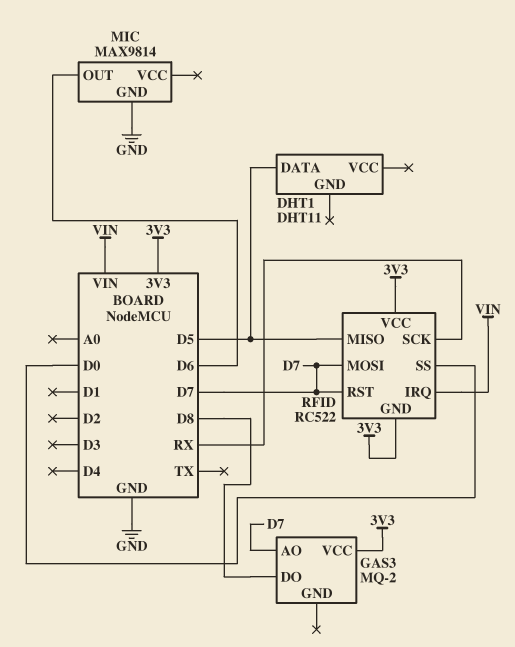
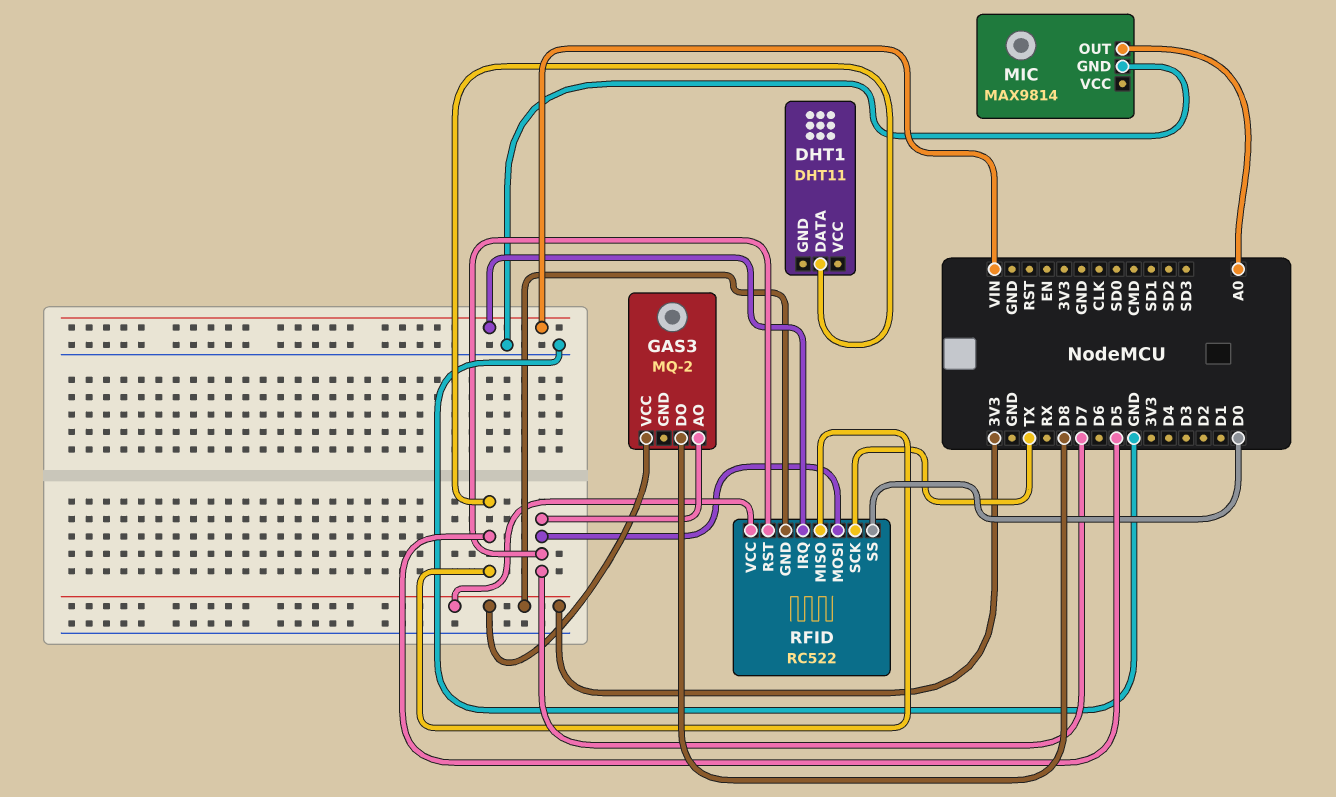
MIC pin OUT: D6 -> A0
RFID pin SCK: RX -> TX

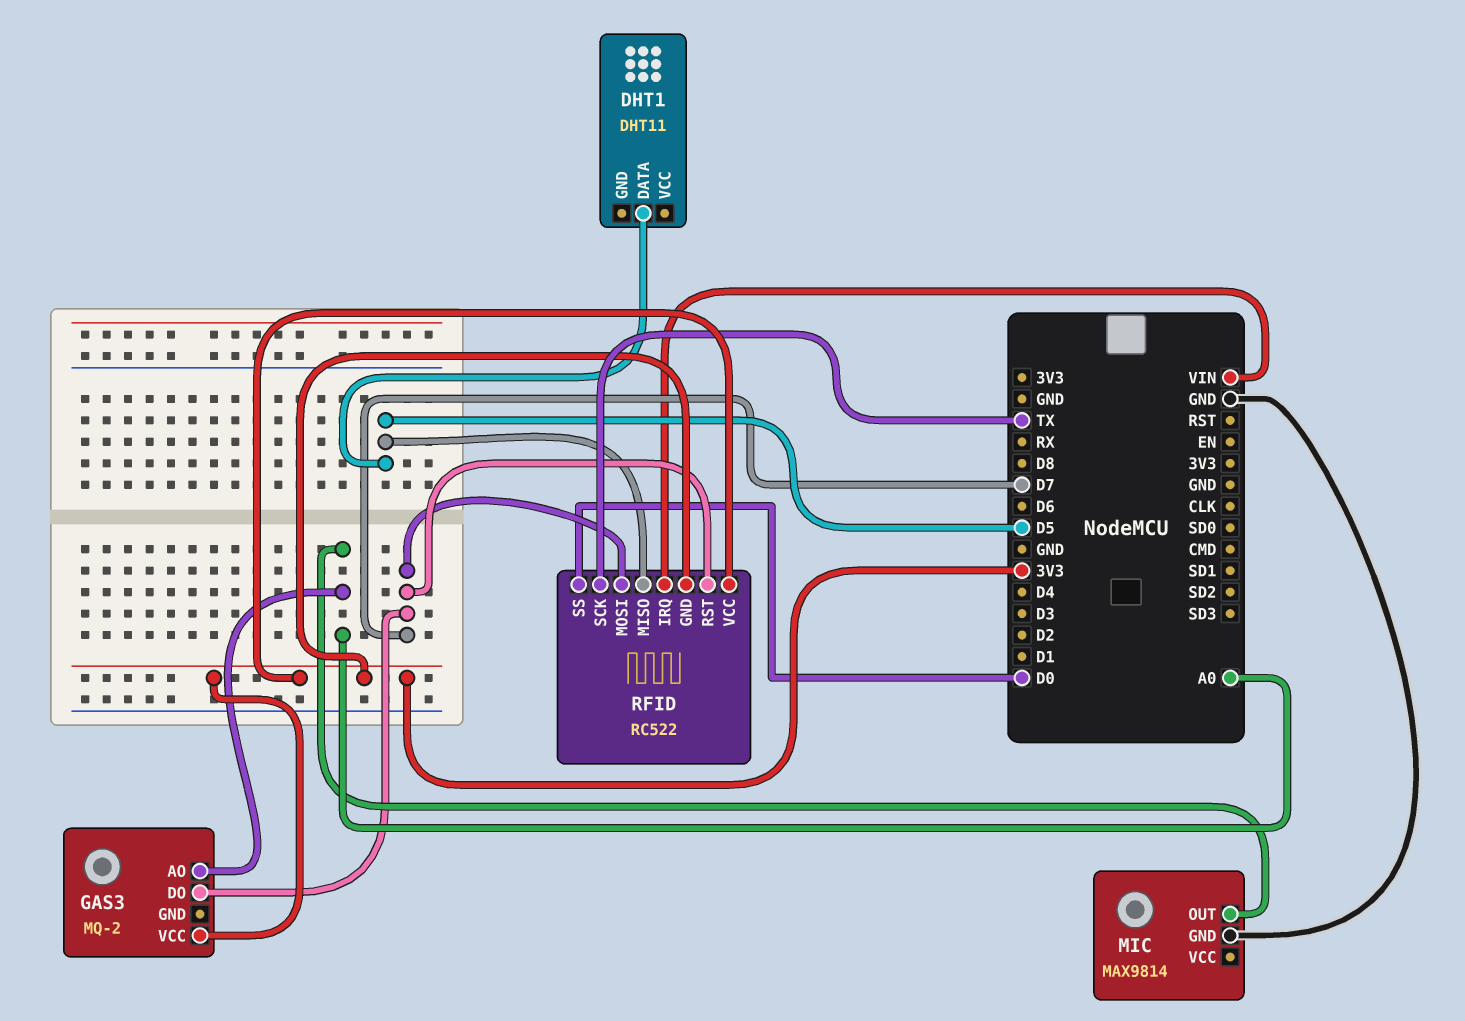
GAS3 pin AO: D7 -> A0
GAS3 pin DO: D8 -> D7

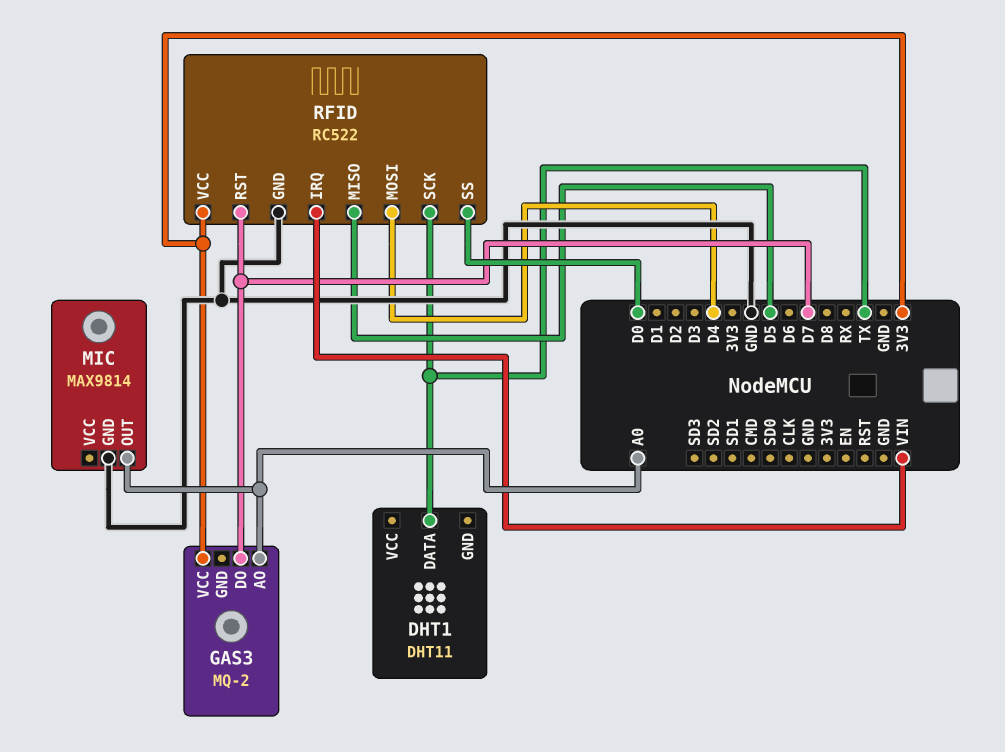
DHT1 pin DATA: D5 -> TX
RFID pin GND: 3V3 -> GND
RFID pin MOSI: D7 -> D4

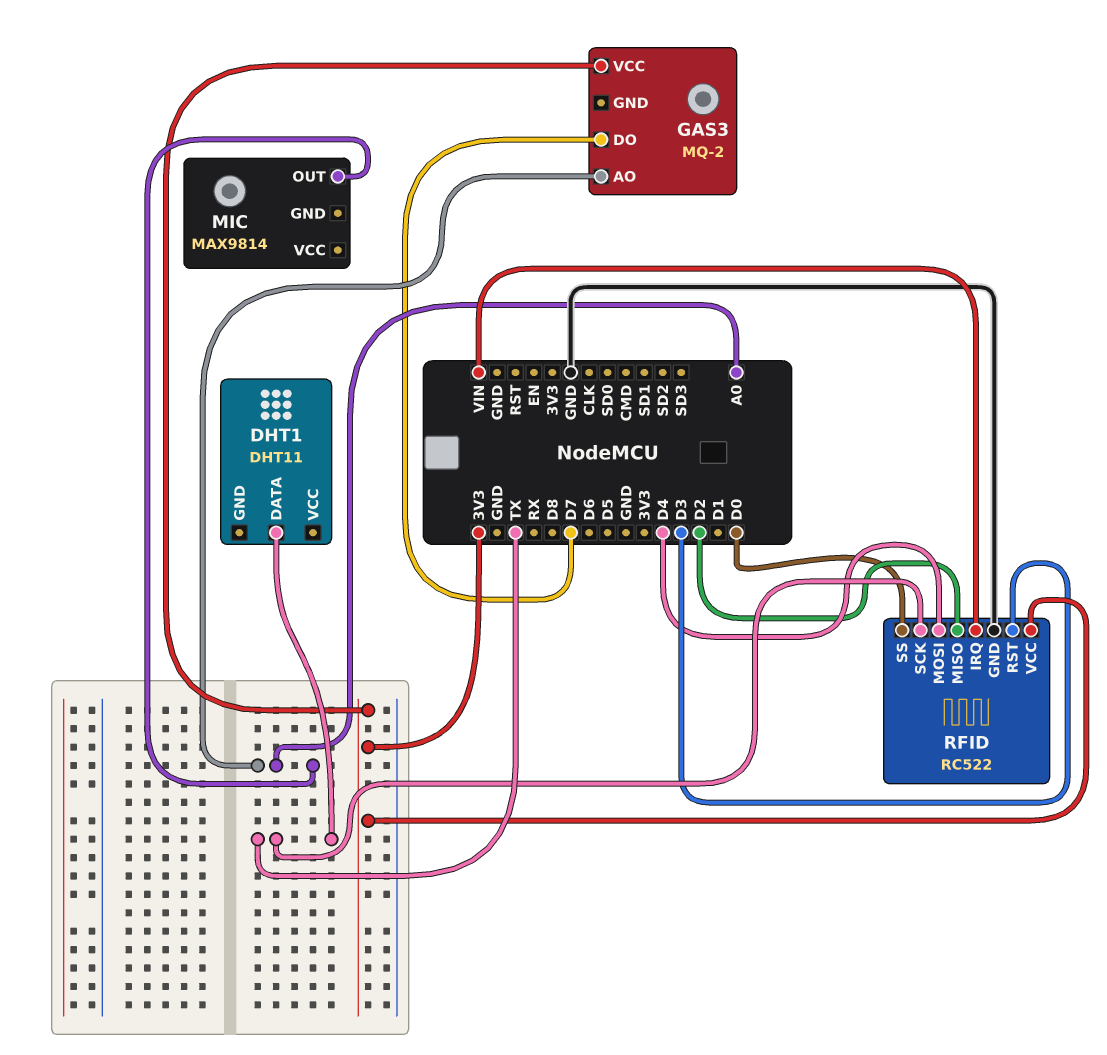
MIC pin GND: GND -> none
RFID pin MISO: D5 -> D2
RFID pin RST: D7 -> D3

